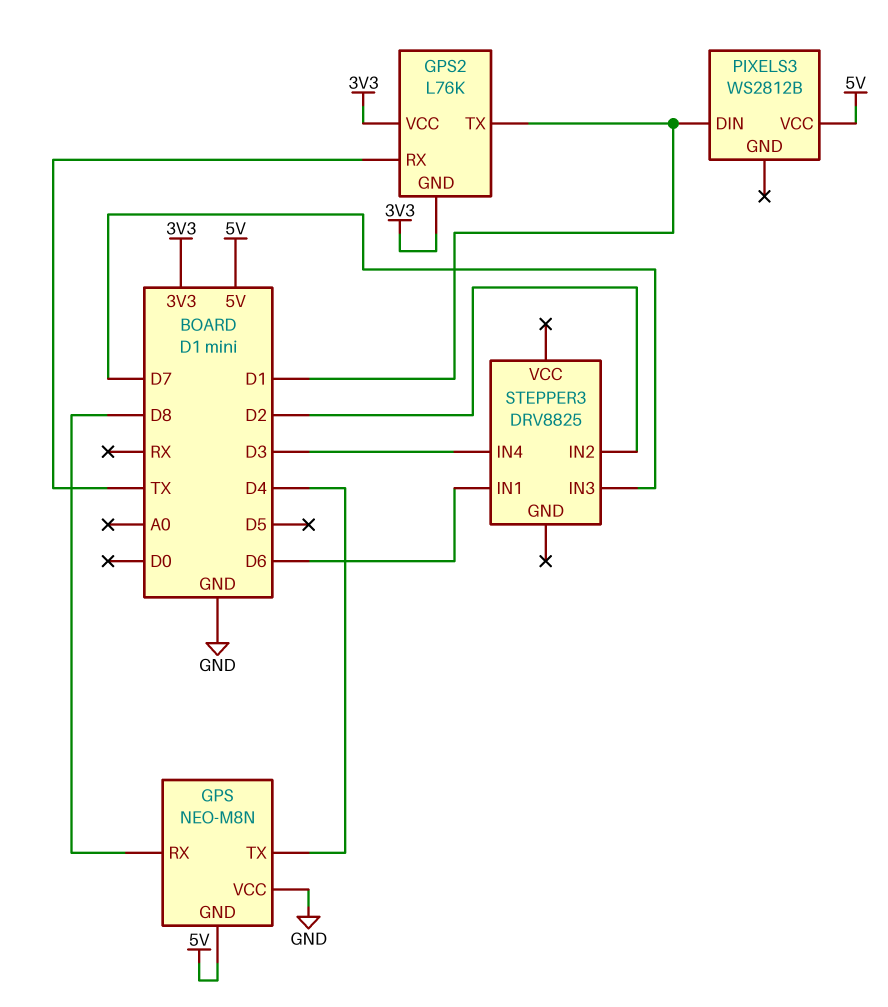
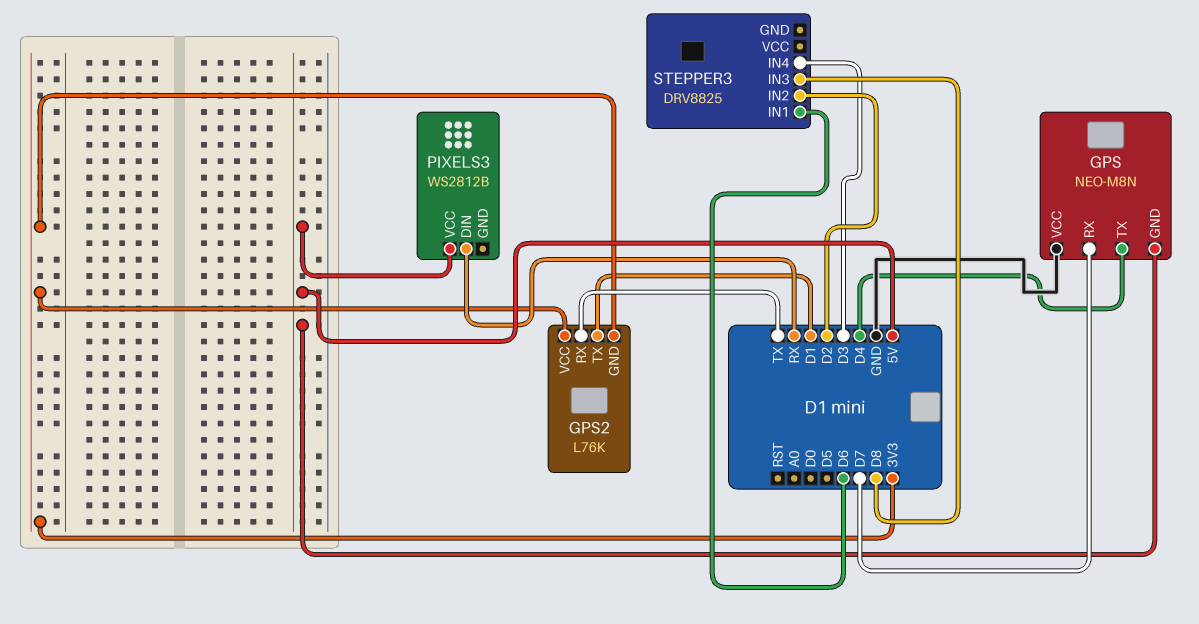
GPS pin RX: D8 -> D7
PIXELS3 pin DIN: D1 -> RX
STEPPER3 pin IN3: D7 -> D8

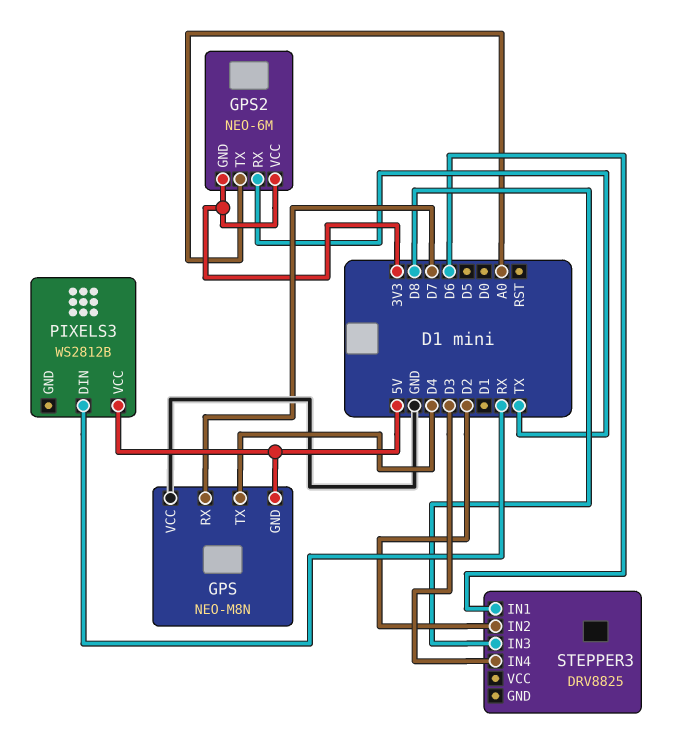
GPS2: L76K -> NEO-6M
GPS2 pin TX: D1 -> A0

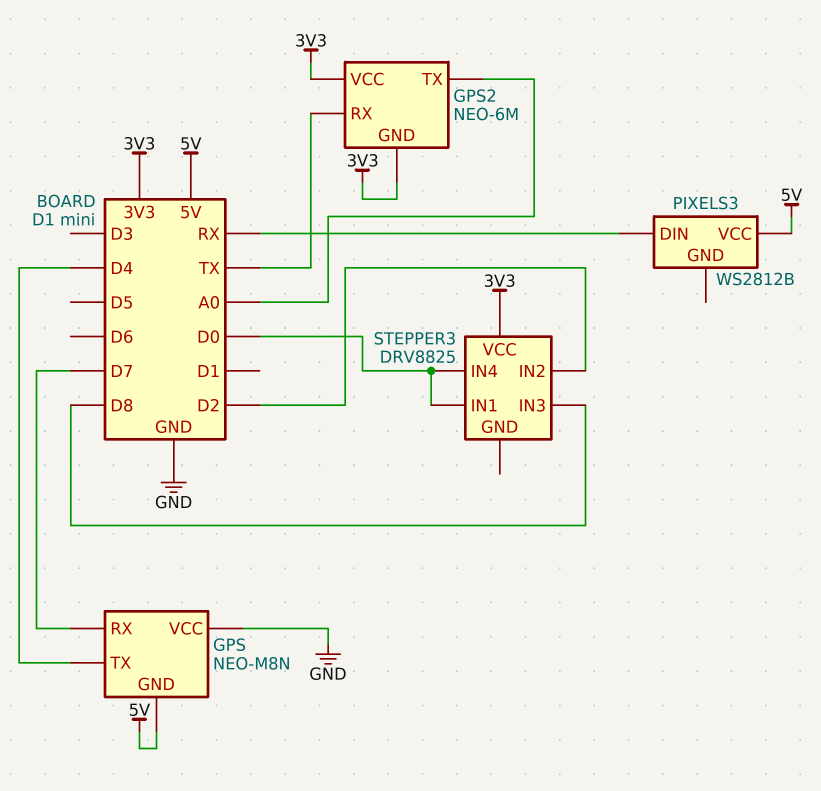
STEPPER3 pin IN1: D6 -> D0
STEPPER3 pin IN4: D3 -> D0
STEPPER3 pin VCC: none -> 3V3

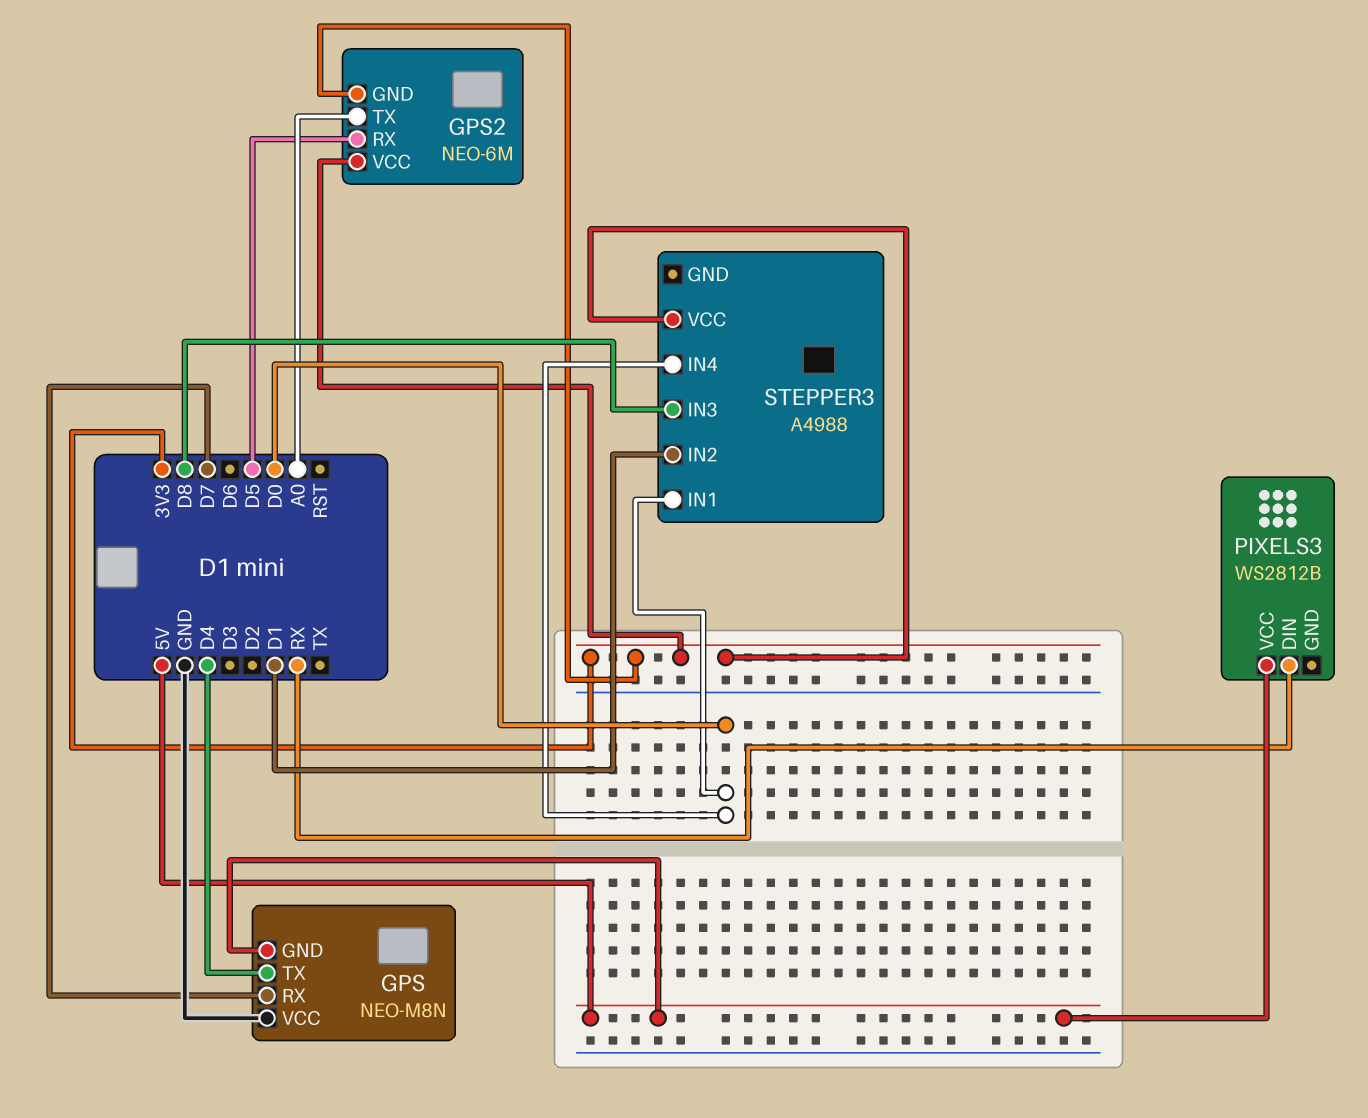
GPS2 pin RX: TX -> D5
STEPPER3: DRV8825 -> A4988
STEPPER3 pin IN2: D2 -> D1

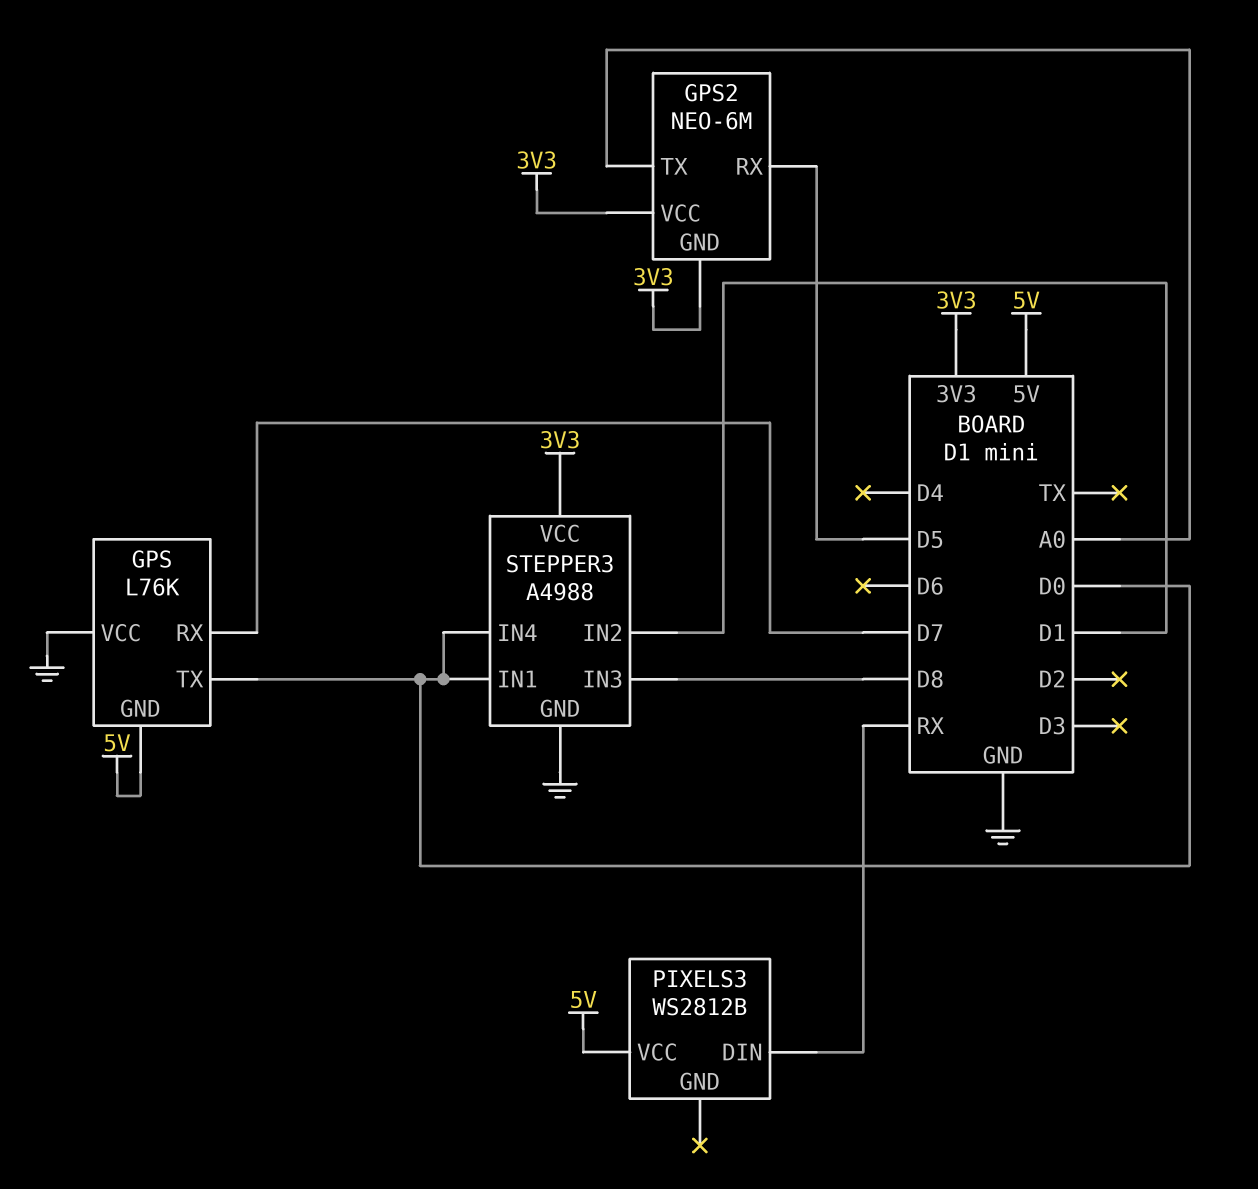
GPS: NEO-M8N -> L76K
GPS pin TX: D4 -> D0
STEPPER3 pin GND: none -> GND

